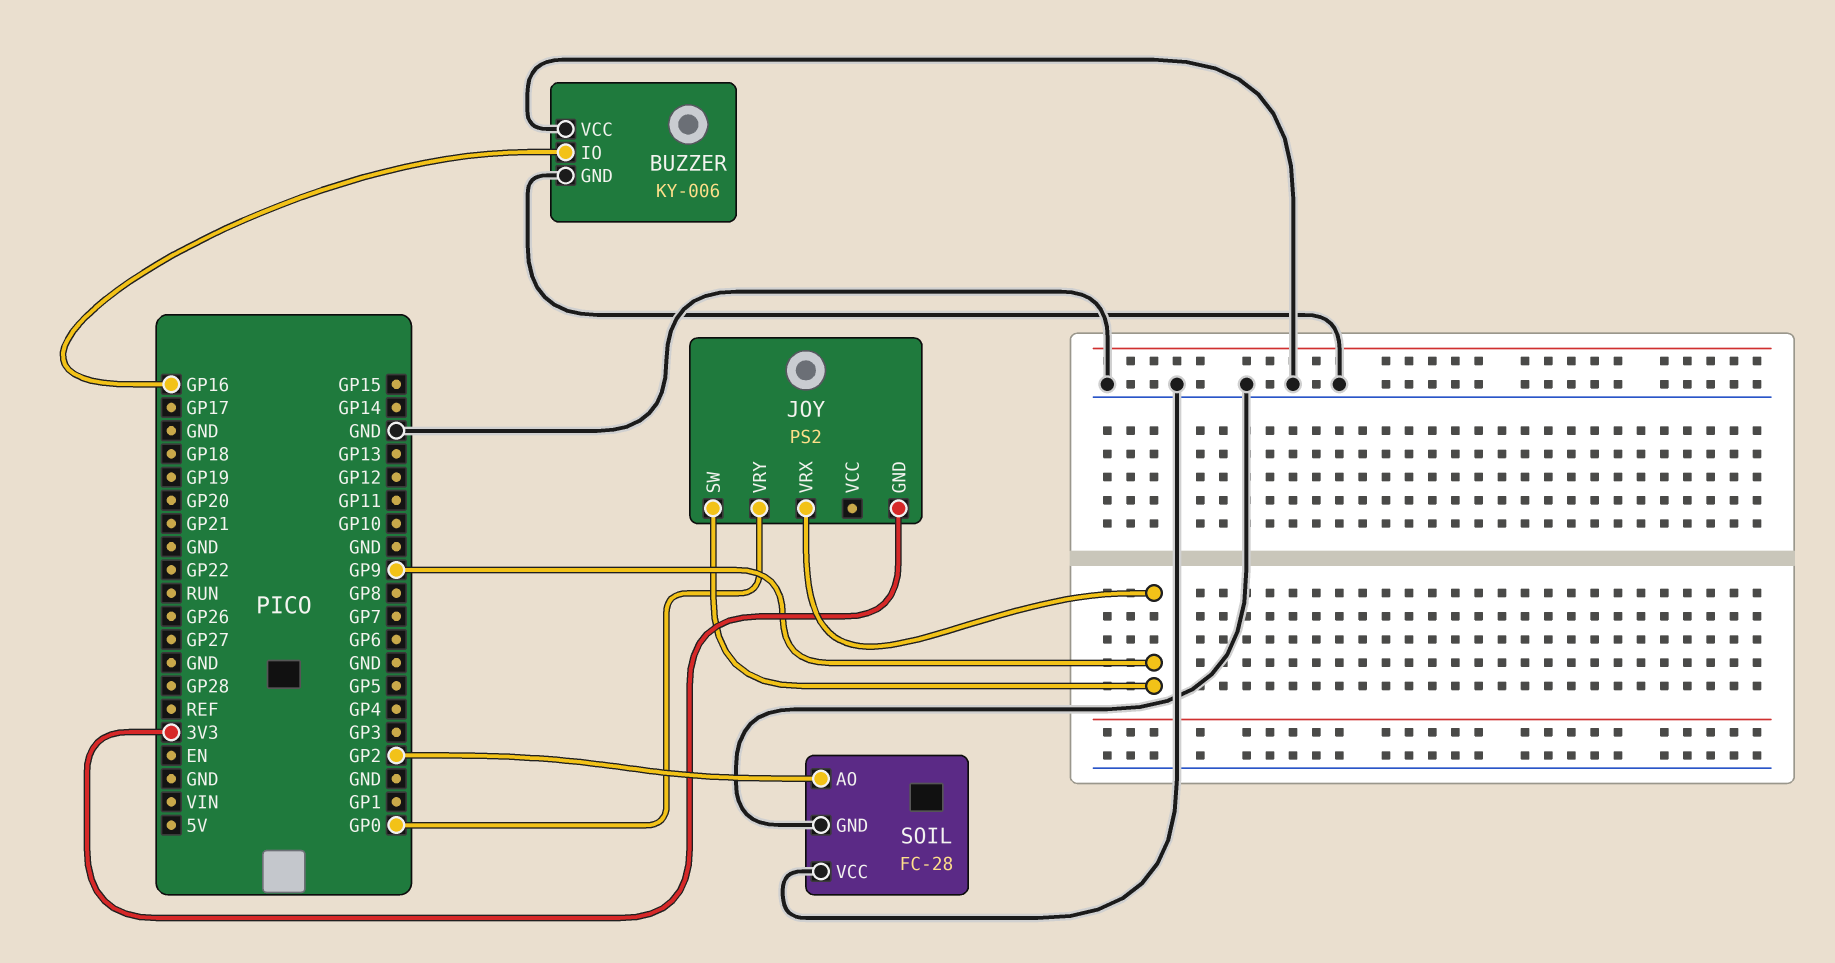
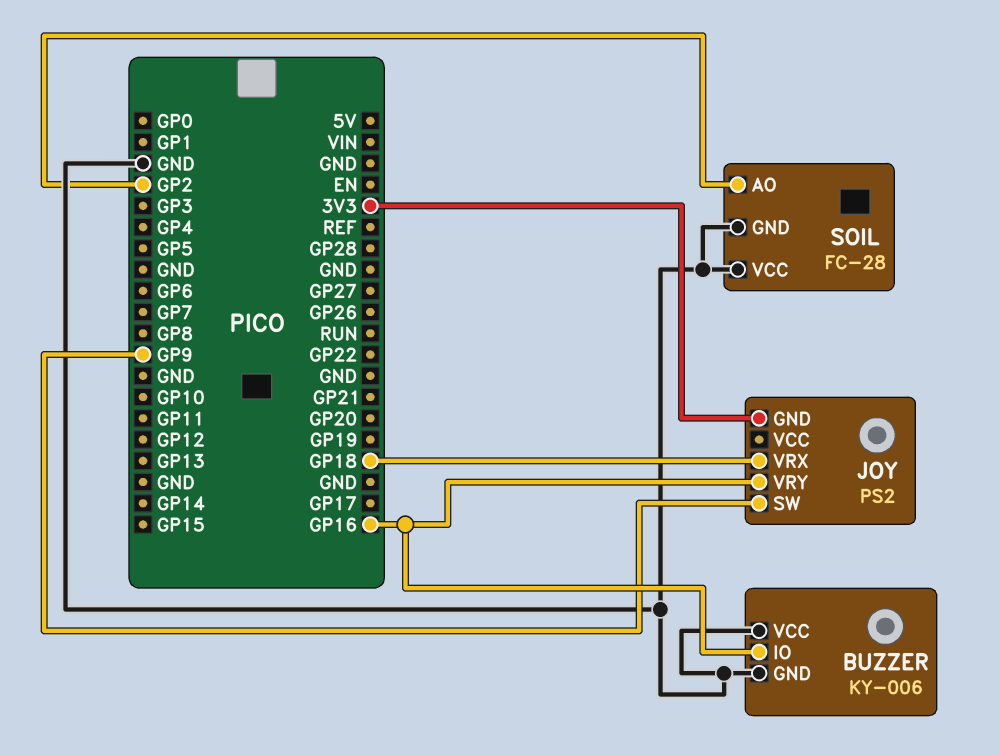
JOY pin VRX: GP9 -> GP18
JOY pin VRY: GP0 -> GP16

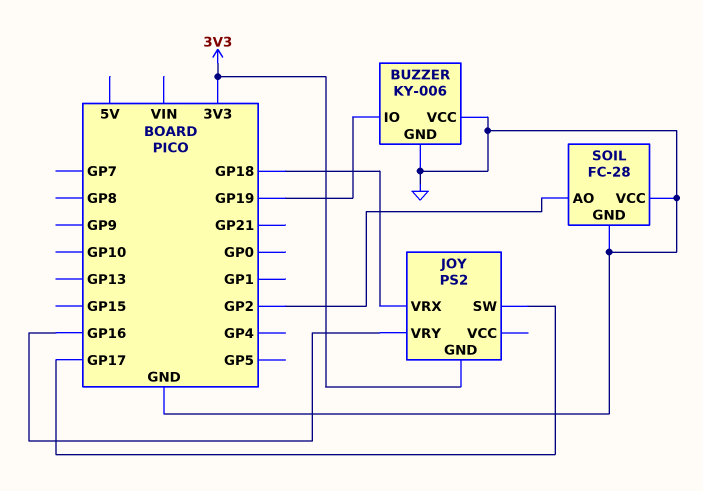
BUZZER pin IO: GP16 -> GP19
JOY pin SW: GP9 -> GP17

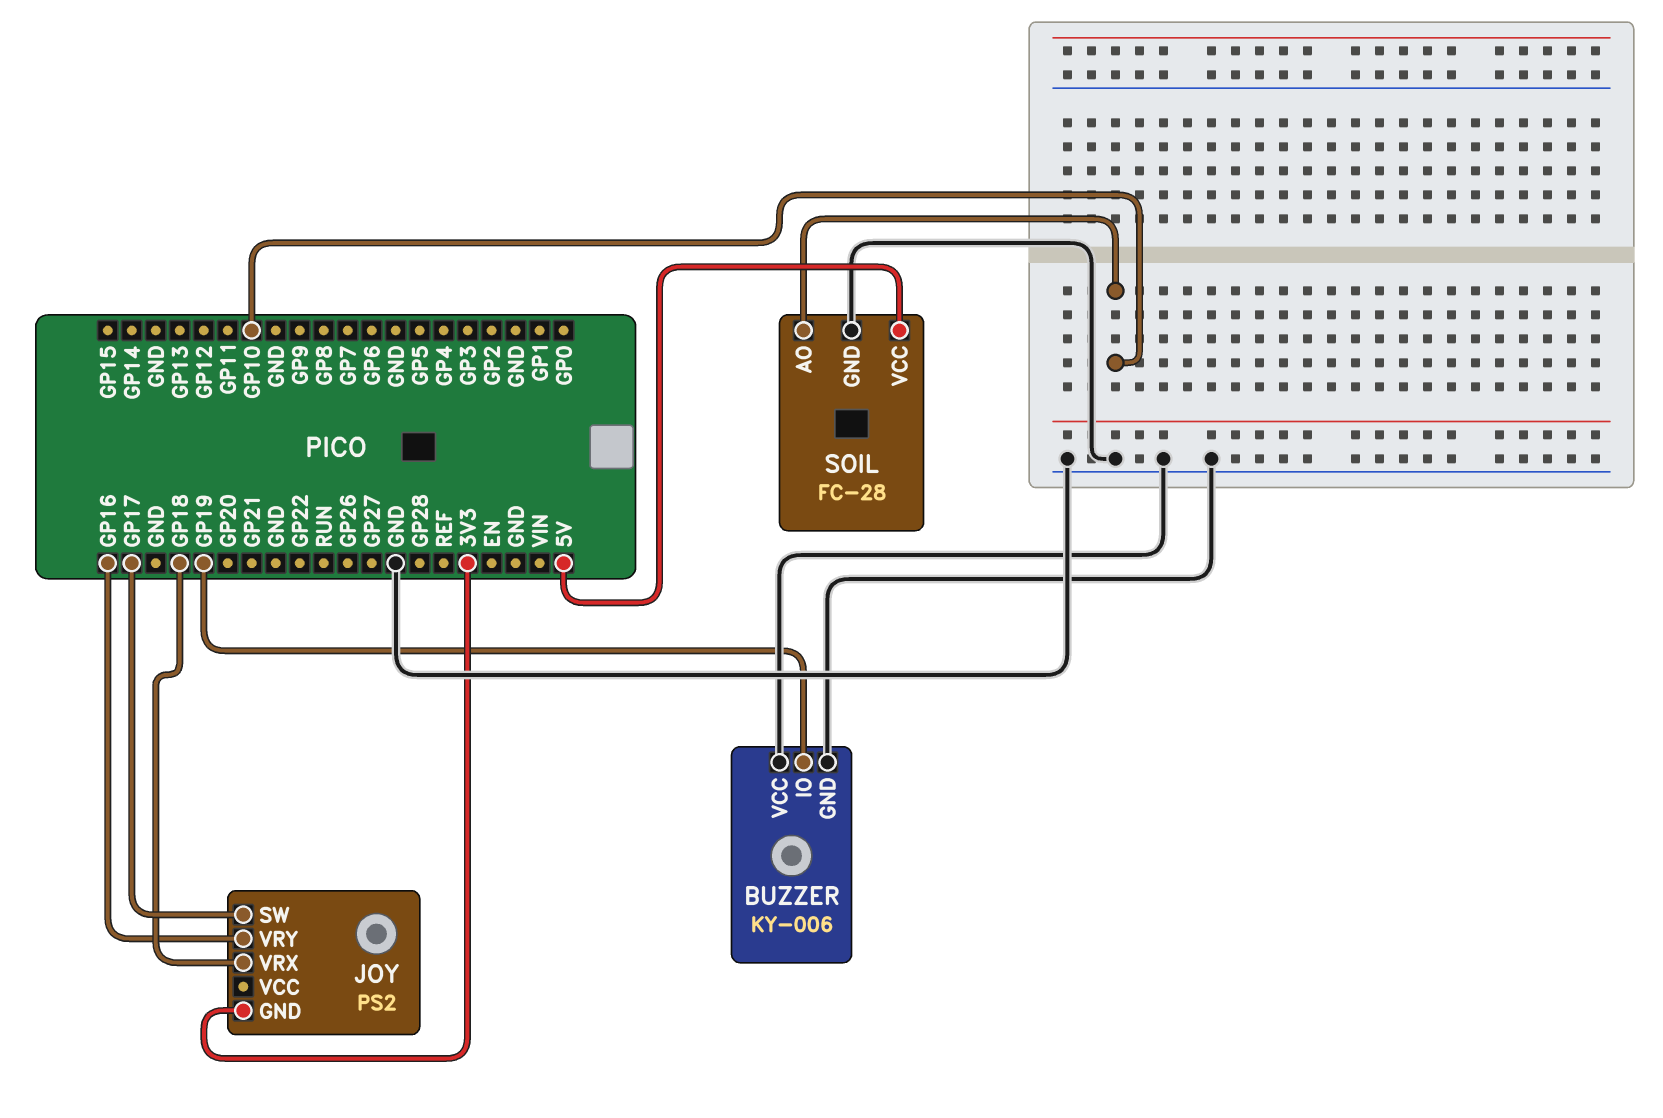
SOIL pin AO: GP2 -> GP10
SOIL pin VCC: GND -> 5V

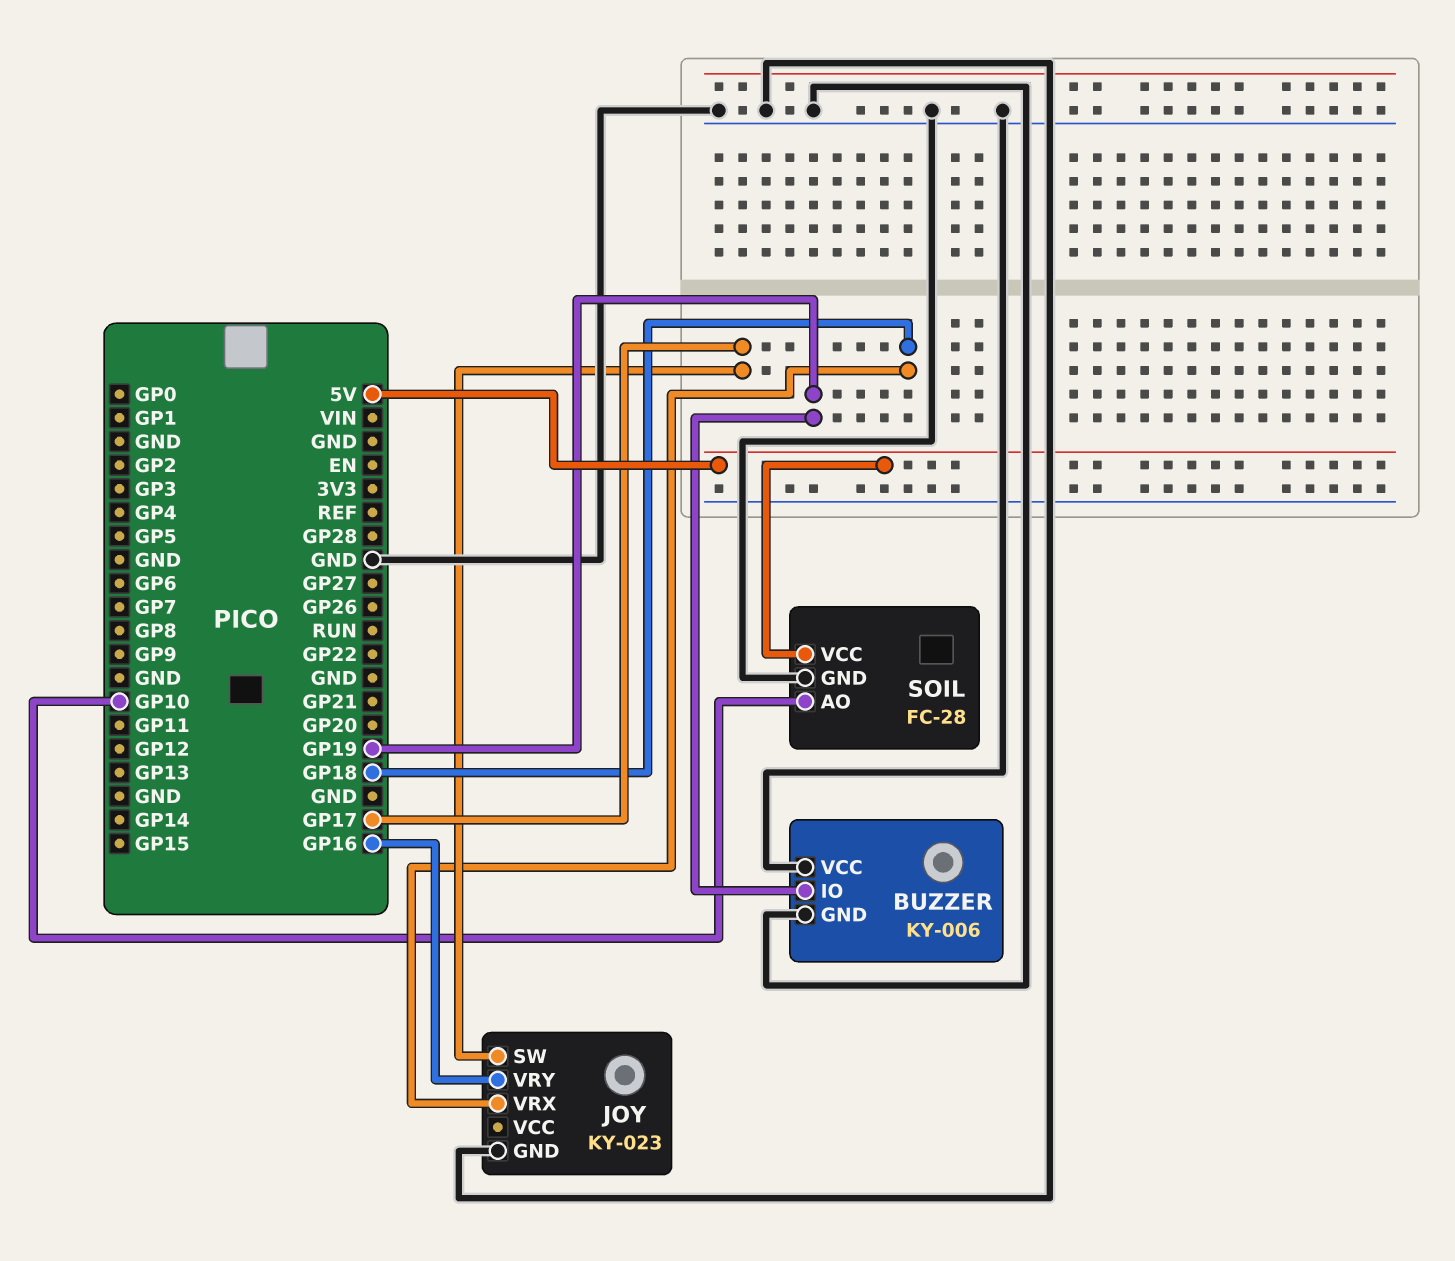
JOY: PS2 -> KY-023
JOY pin GND: 3V3 -> GND

